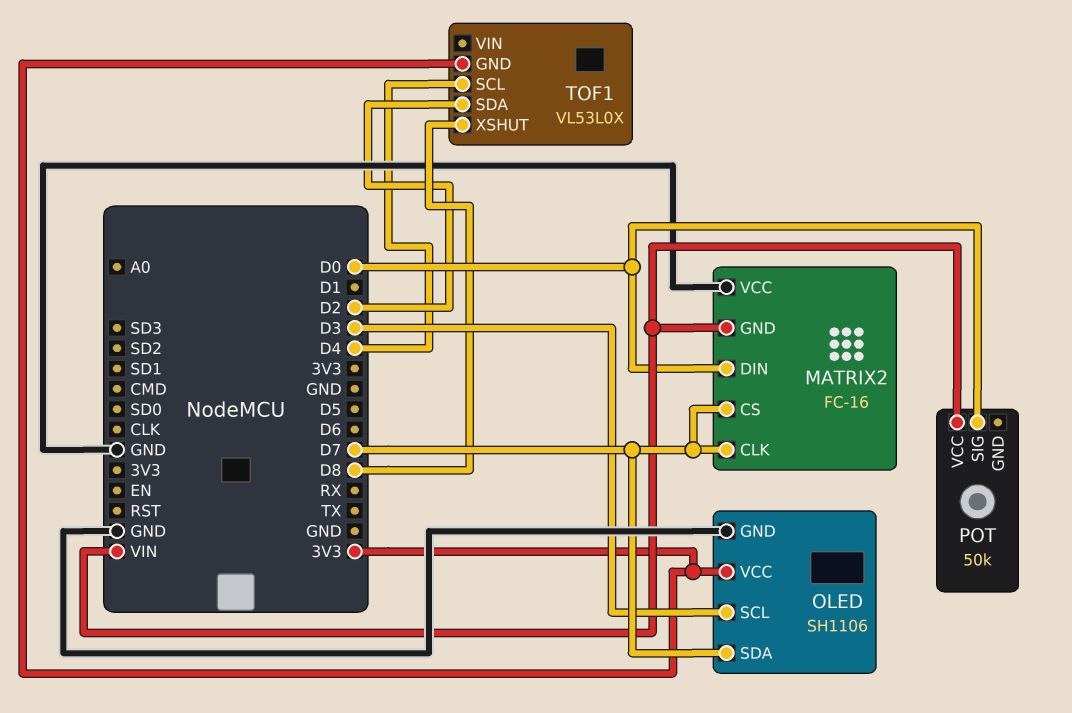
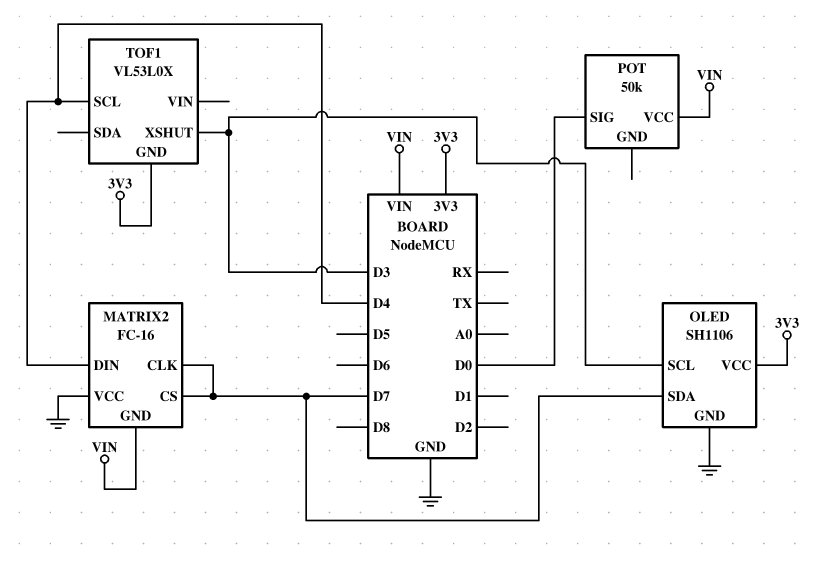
MATRIX2 pin DIN: D0 -> D4
TOF1 pin SDA: D2 -> none
TOF1 pin XSHUT: D8 -> D3

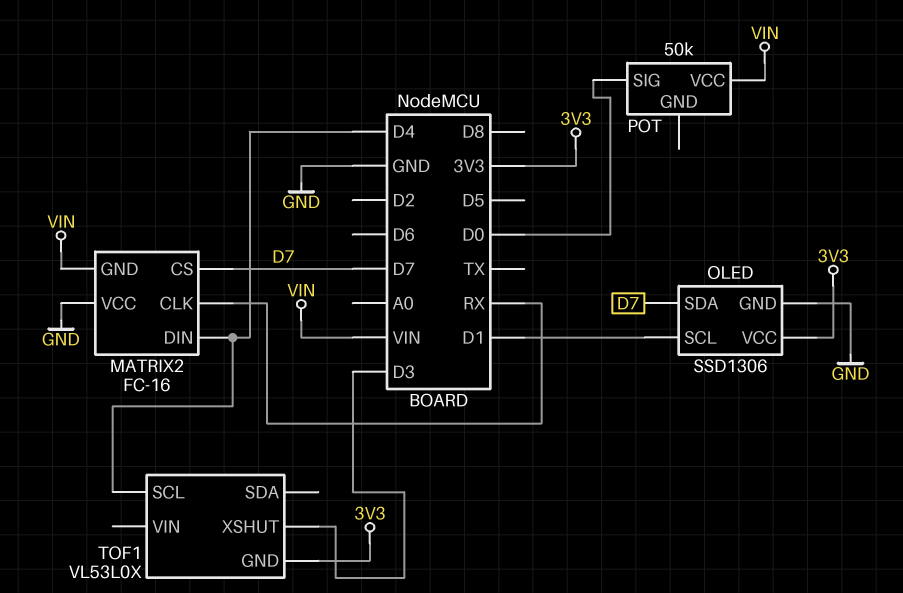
MATRIX2 pin CLK: D7 -> RX
OLED: SH1106 -> SSD1306
OLED pin SCL: D3 -> D1

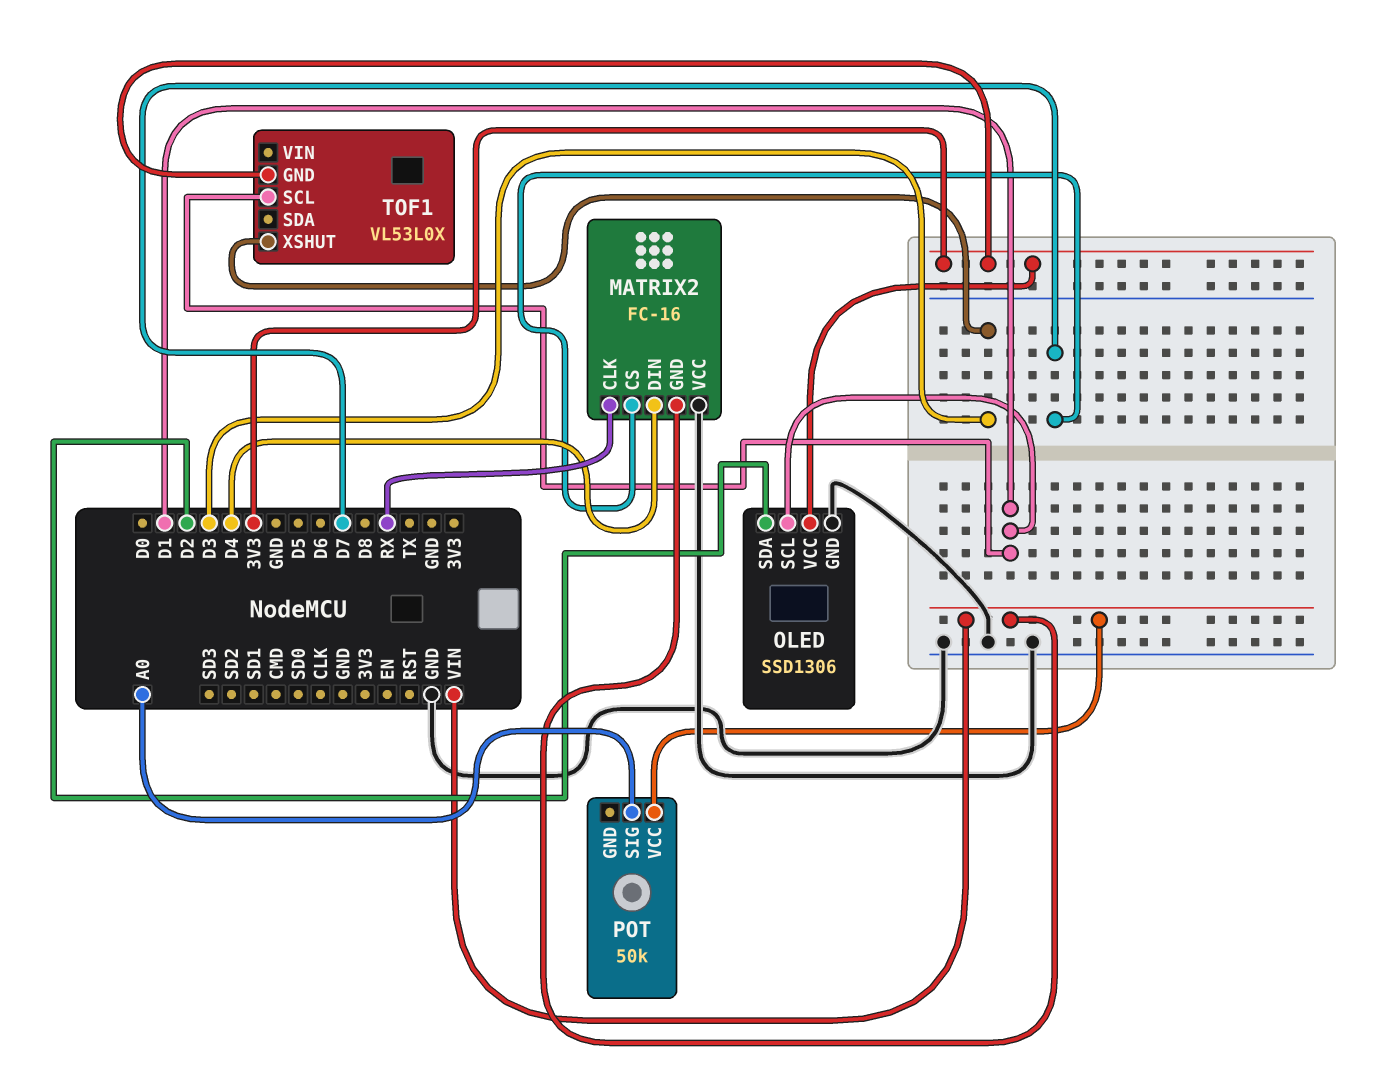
OLED pin SDA: D7 -> D2
POT pin SIG: D0 -> A0
TOF1 pin SCL: D4 -> D1

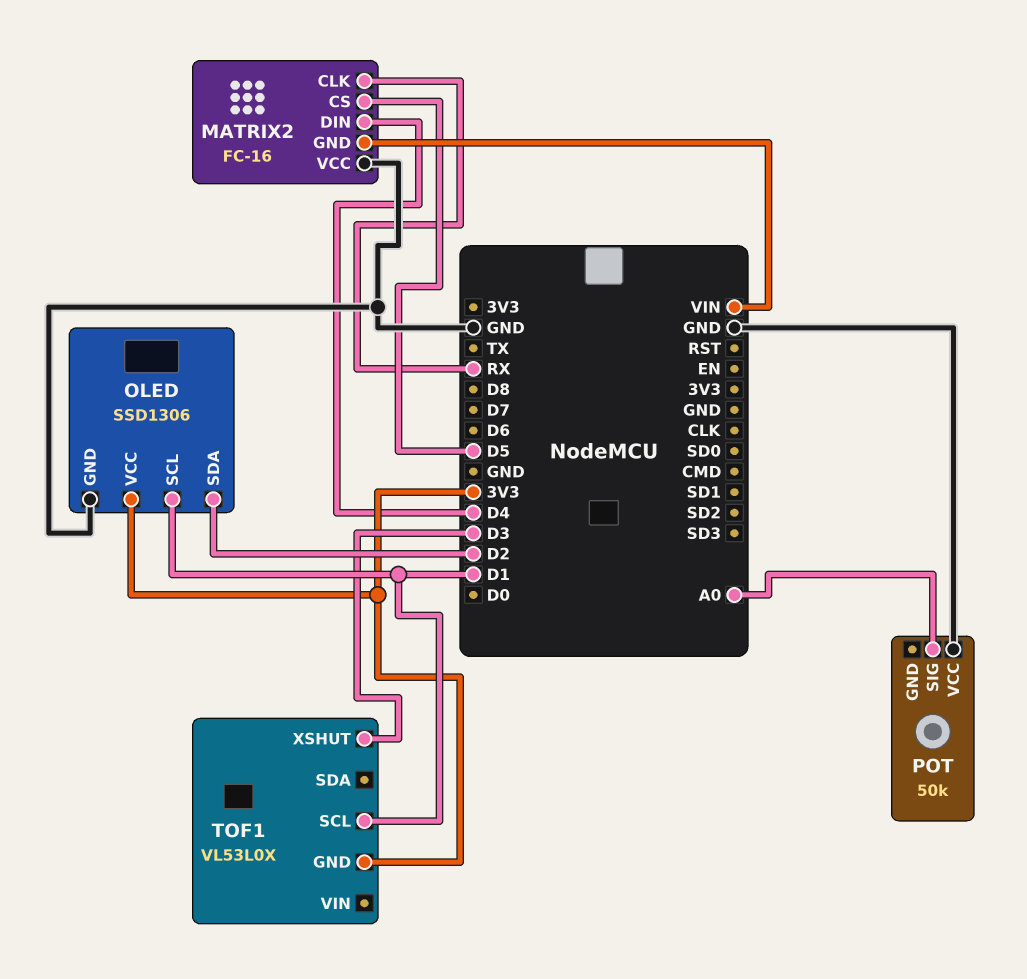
MATRIX2 pin CS: D7 -> D5
POT pin VCC: VIN -> GND

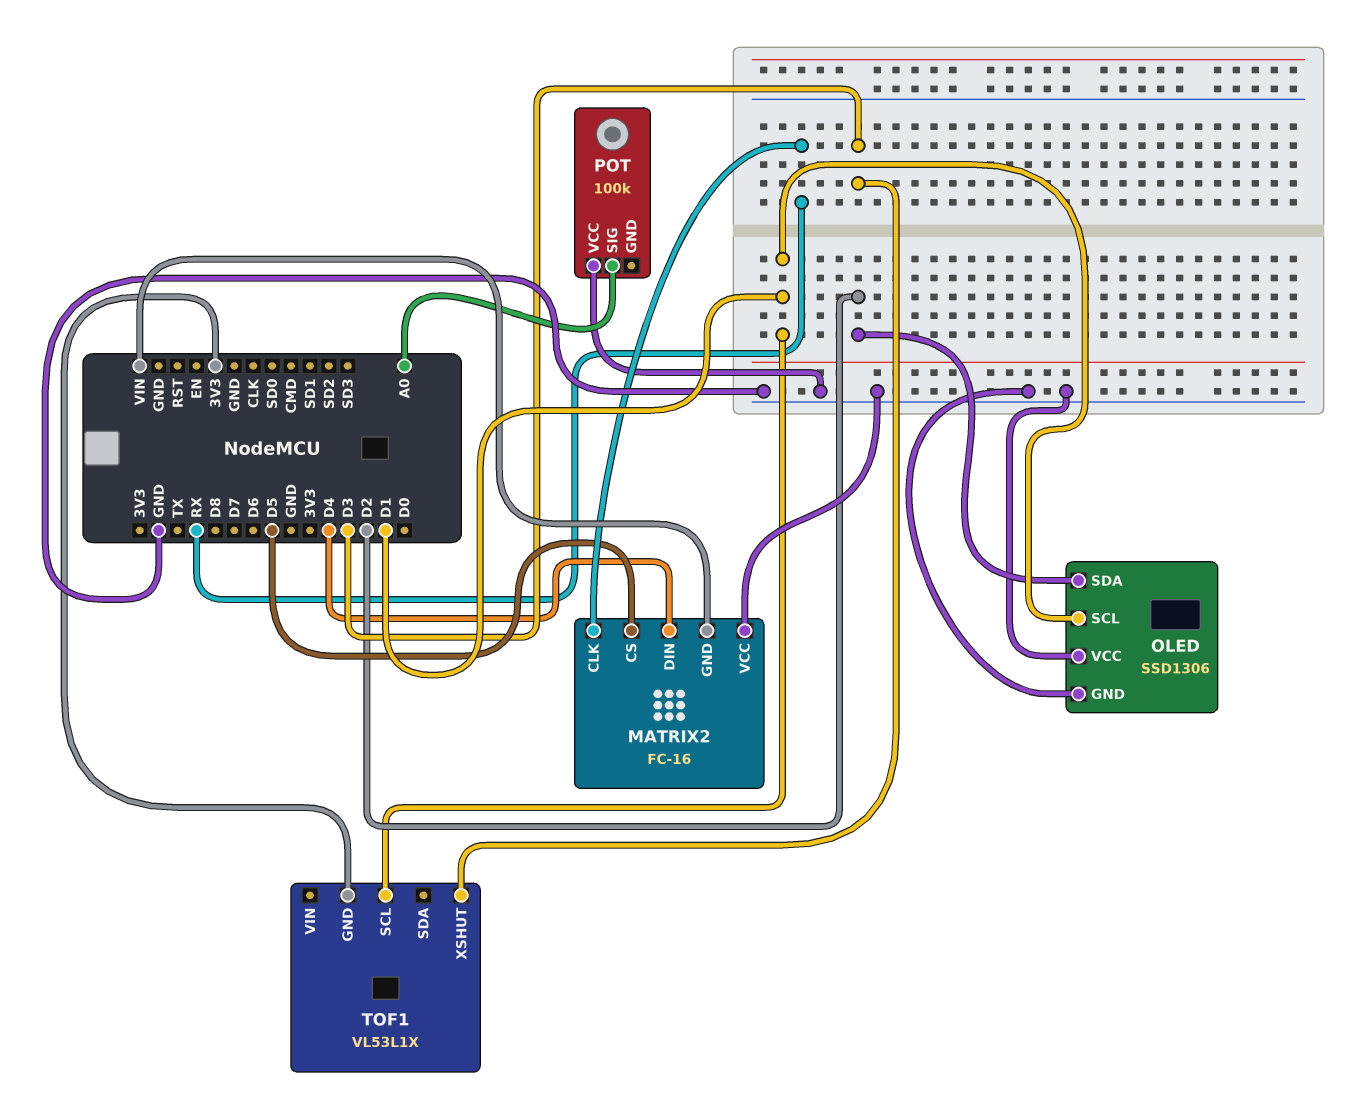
OLED pin VCC: 3V3 -> GND
POT: 50k -> 100k
TOF1: VL53L0X -> VL53L1X

